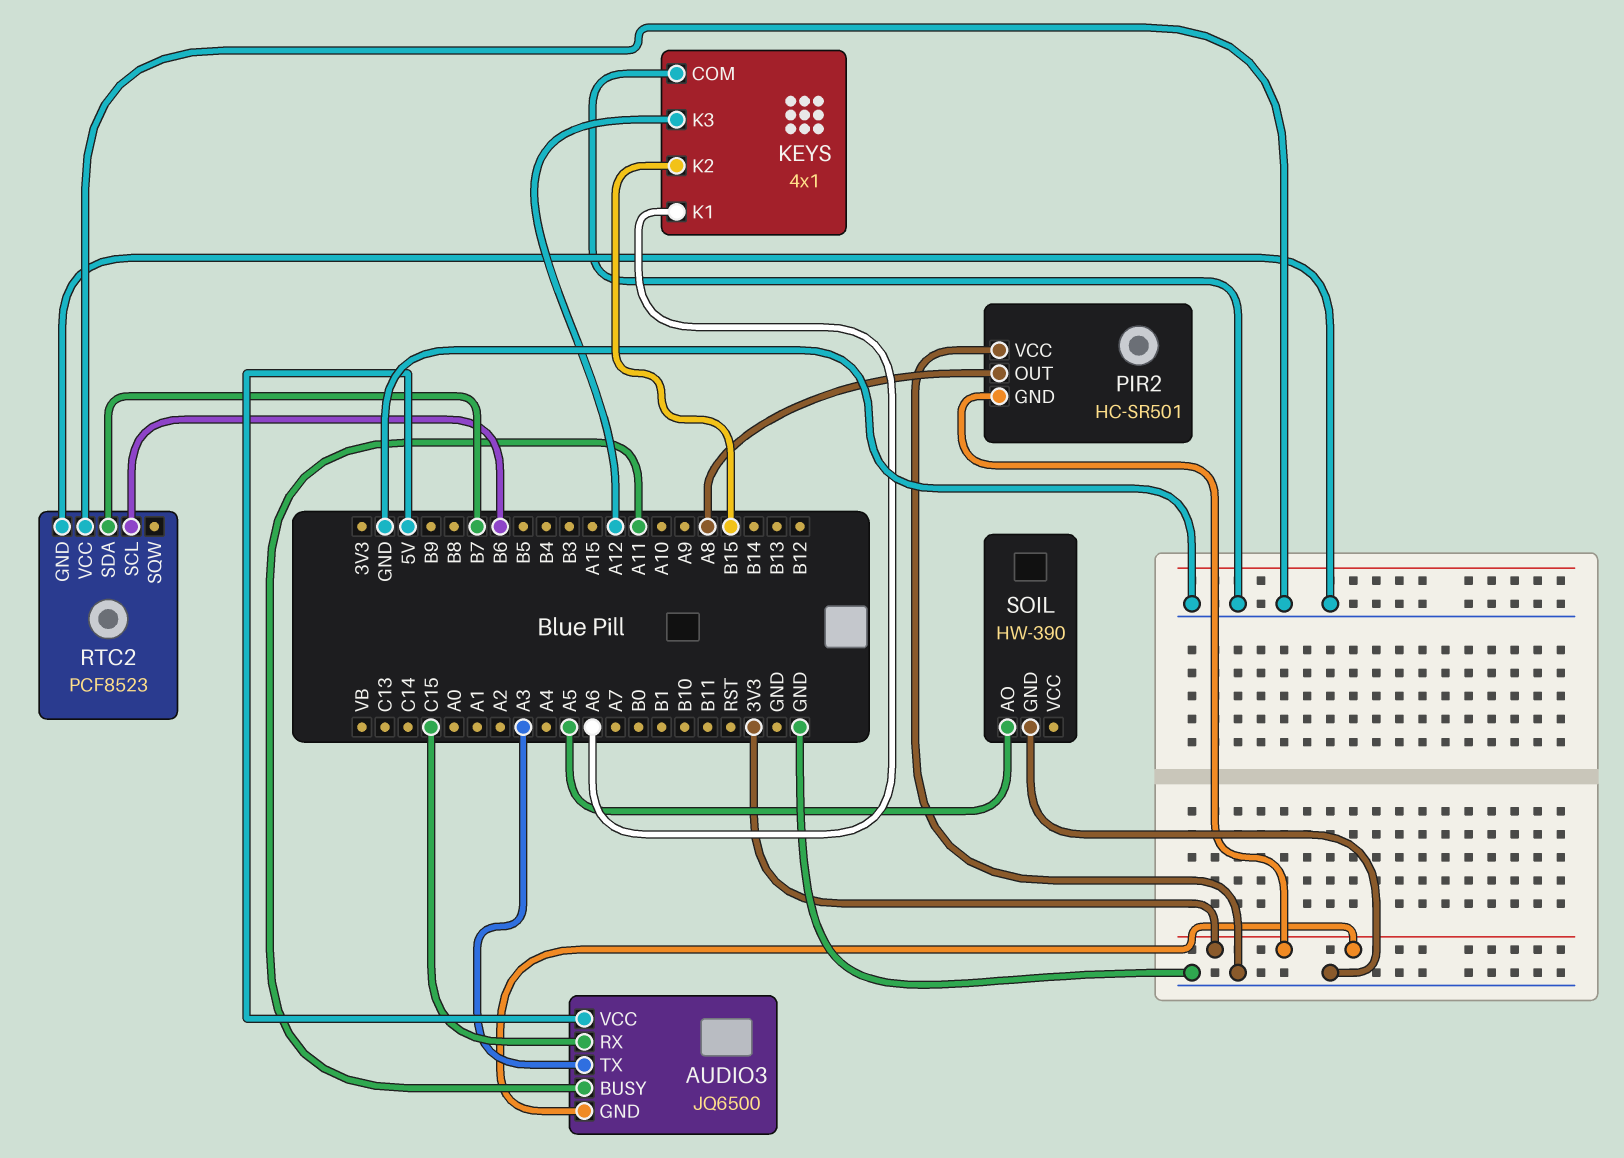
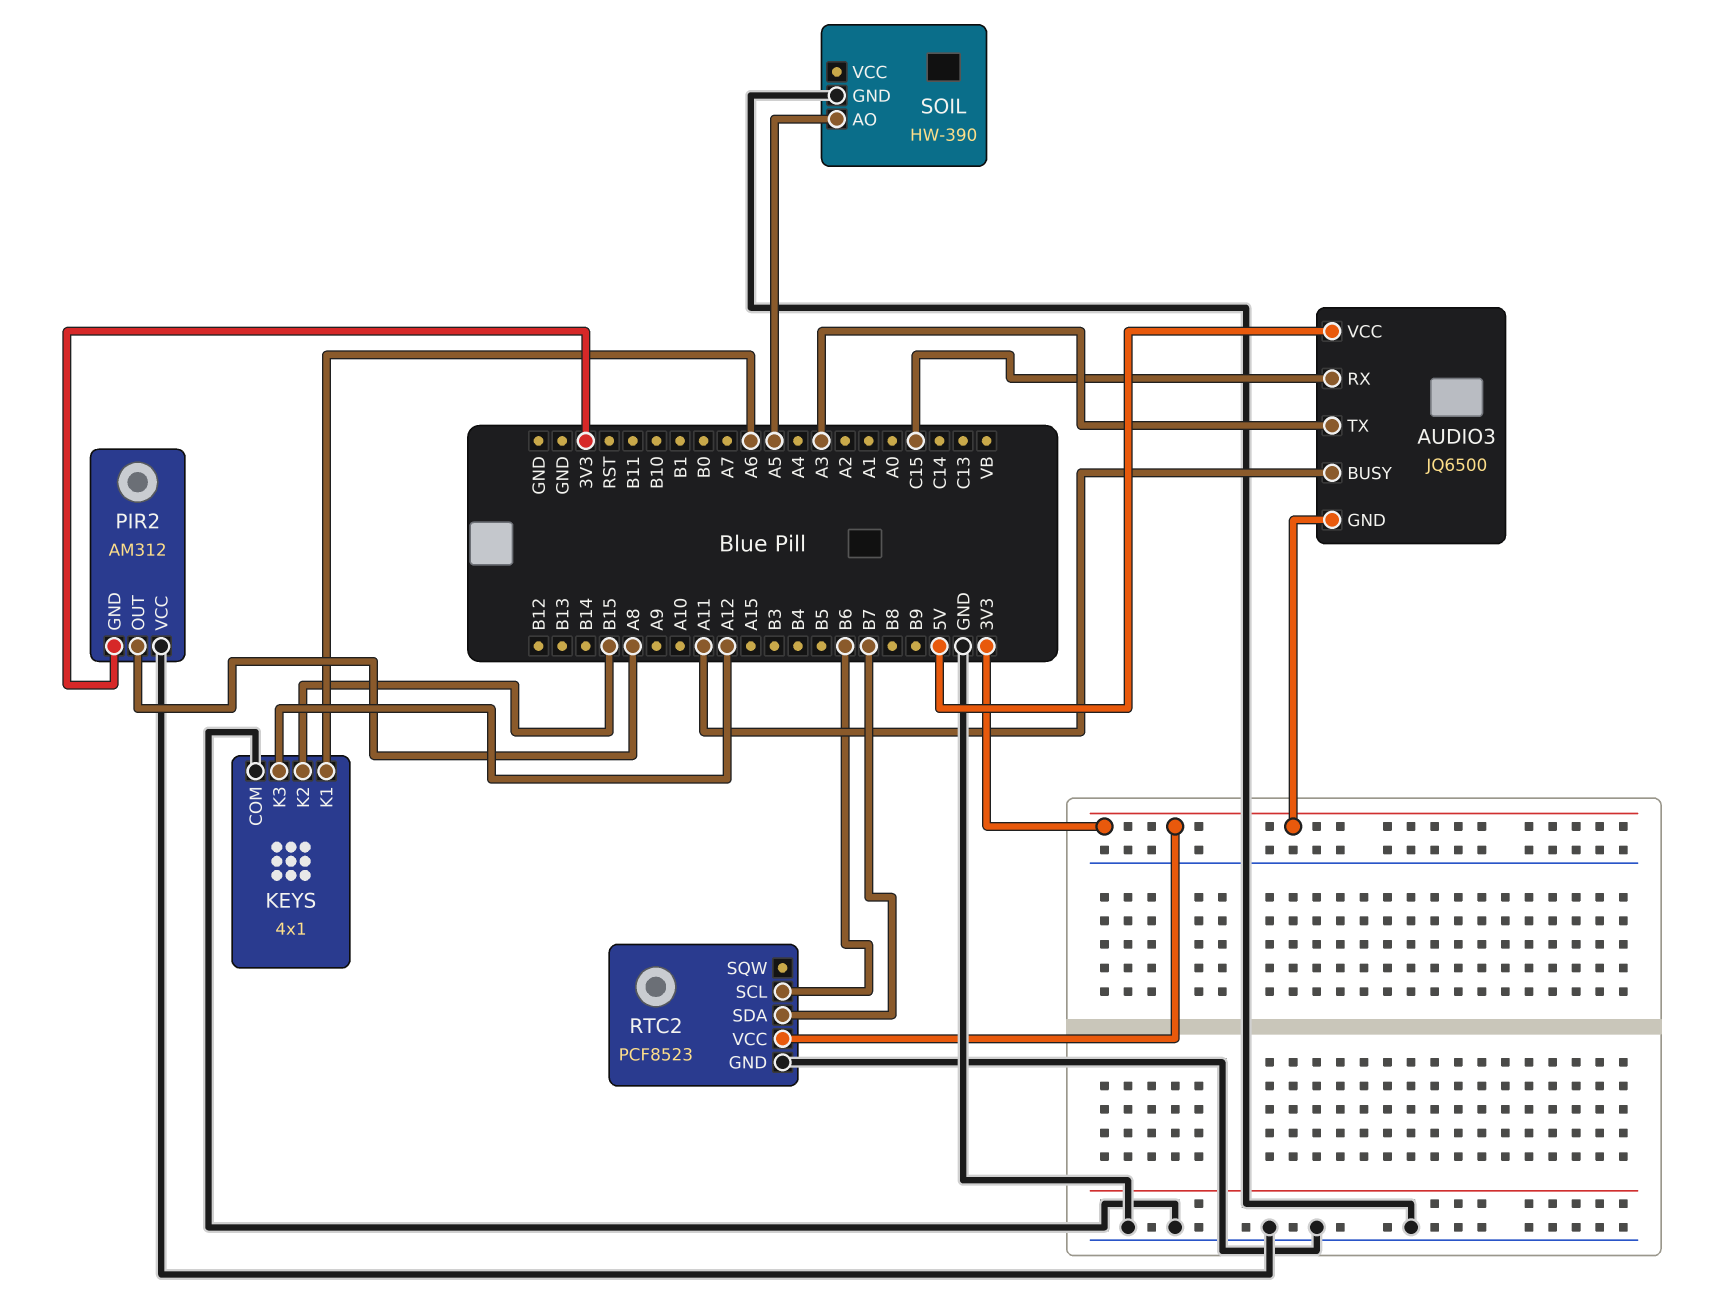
PIR2: HC-SR501 -> AM312
RTC2 pin VCC: GND -> 3V3

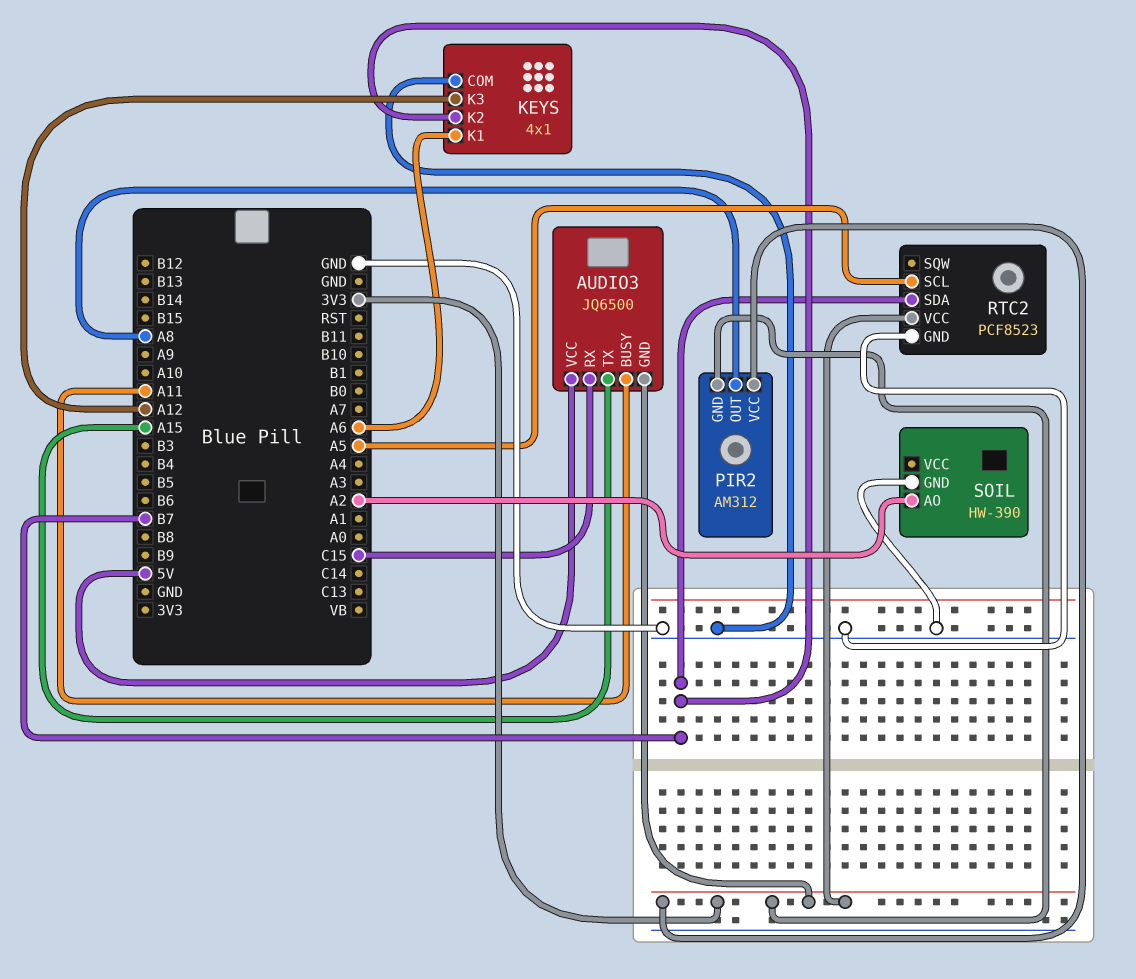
AUDIO3 pin TX: A3 -> A15
KEYS pin K2: B15 -> B7
PIR2 pin VCC: GND -> 3V3
RTC2 pin SCL: B6 -> A5
SOIL pin AO: A5 -> A2

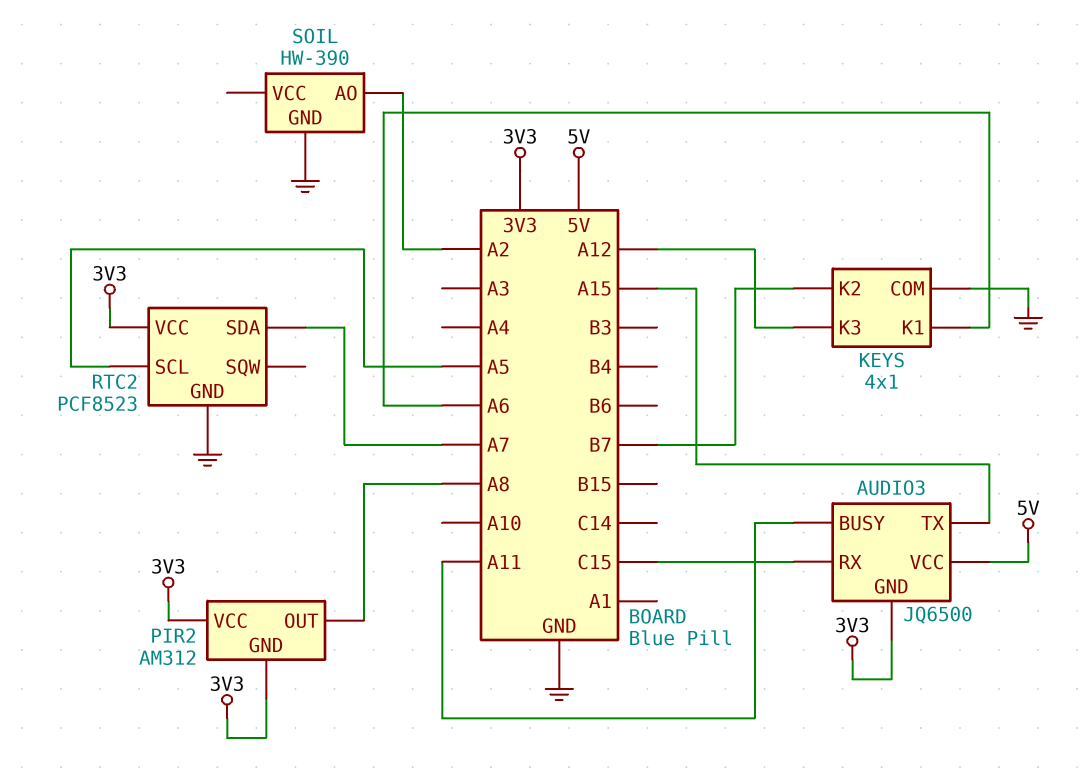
RTC2 pin SDA: B7 -> A7

